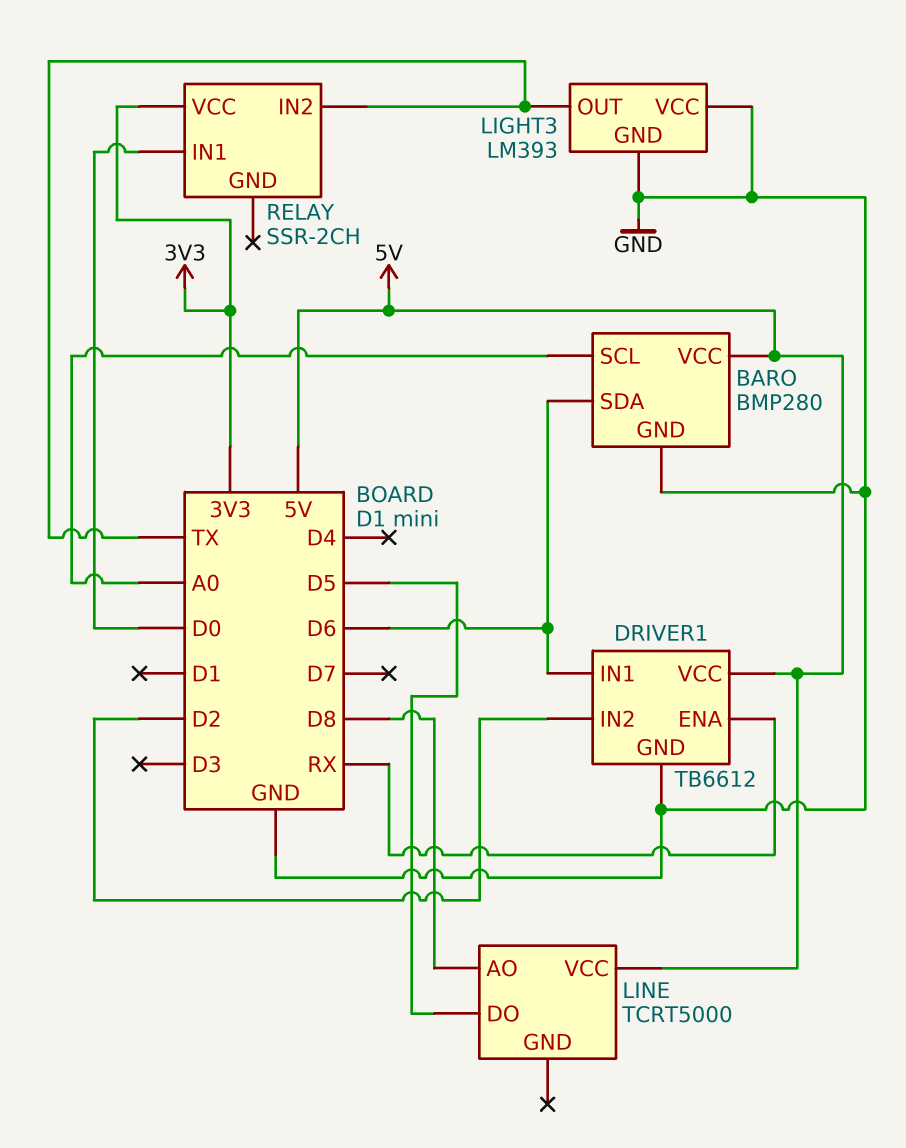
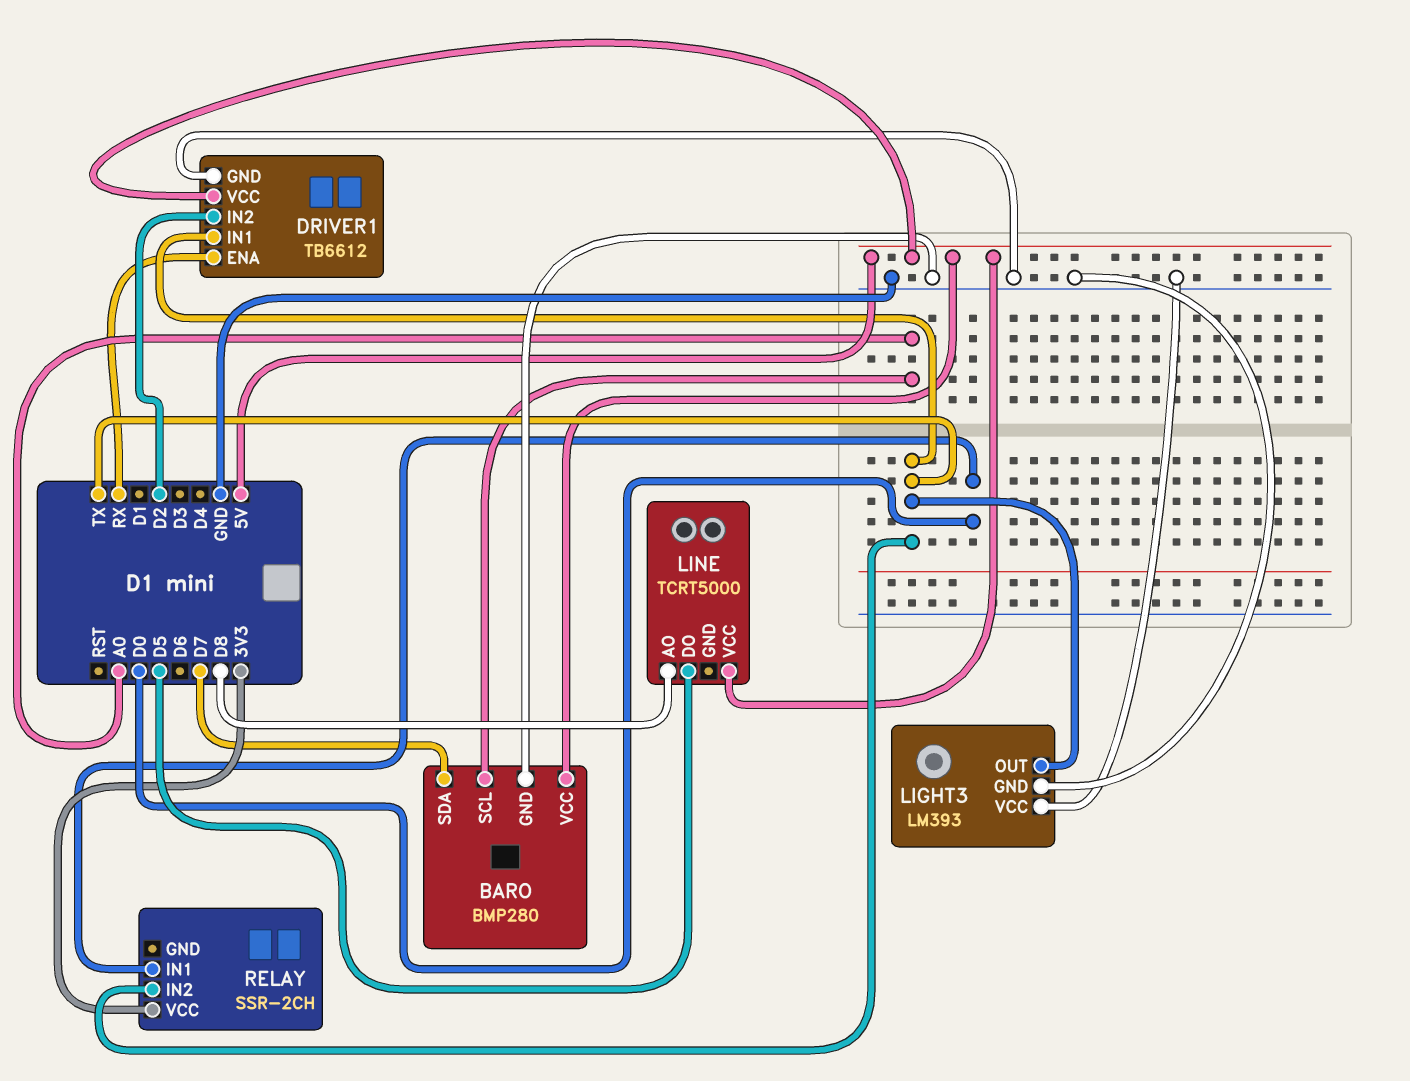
BARO pin SDA: D6 -> D7
DRIVER1 pin IN1: D6 -> TX

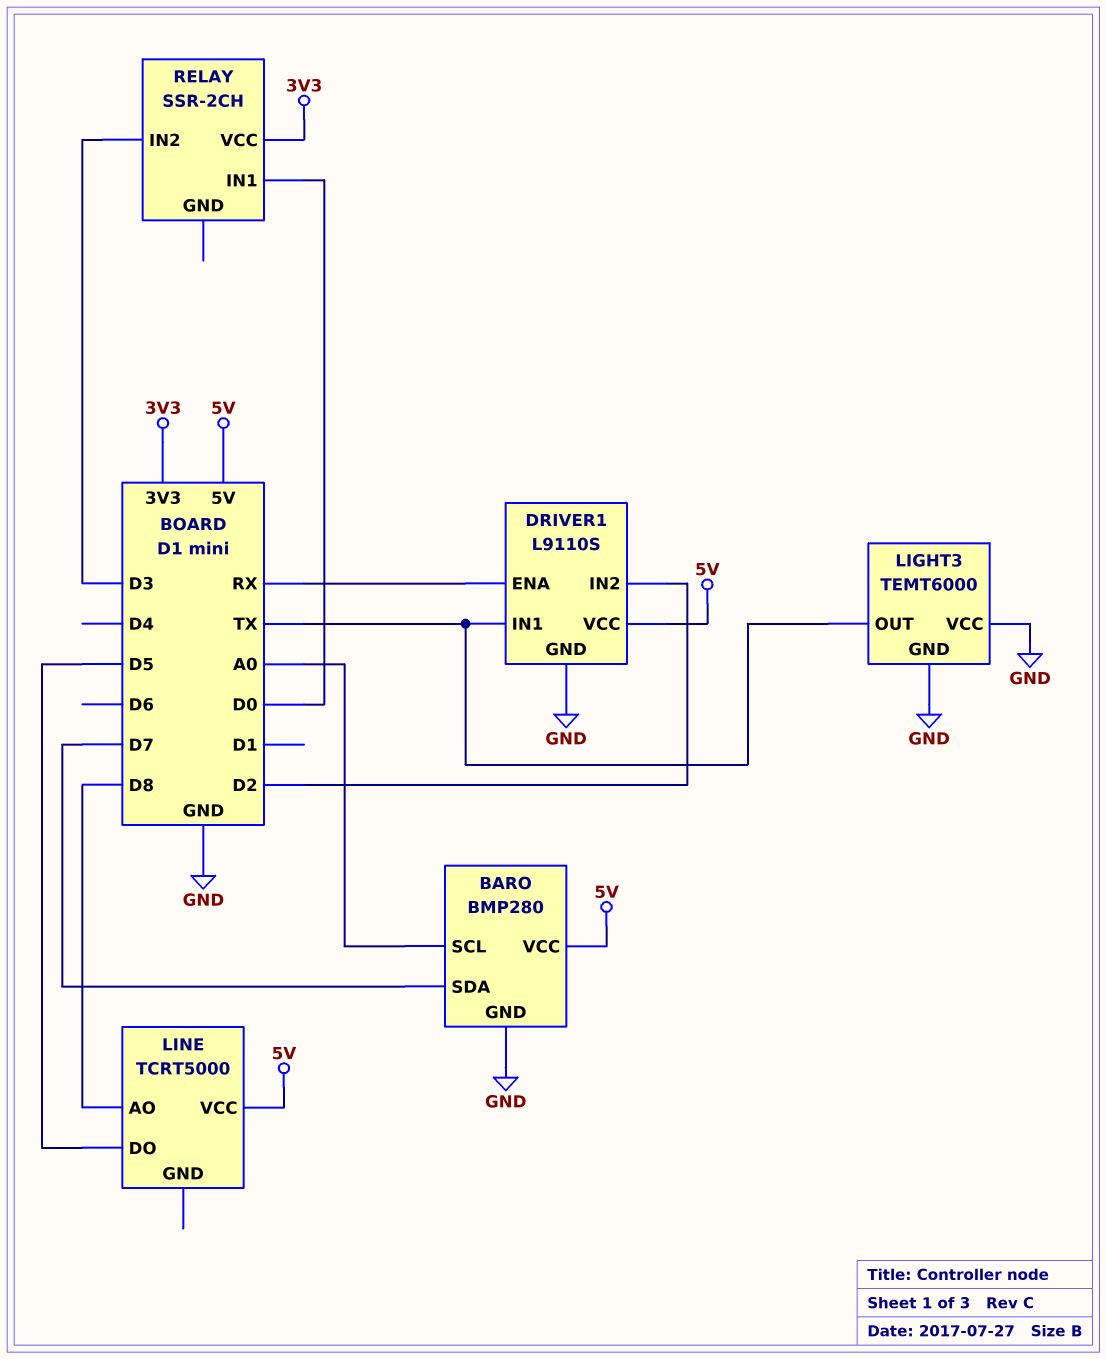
DRIVER1: TB6612 -> L9110S
LIGHT3: LM393 -> TEMT6000
RELAY pin IN2: TX -> D3

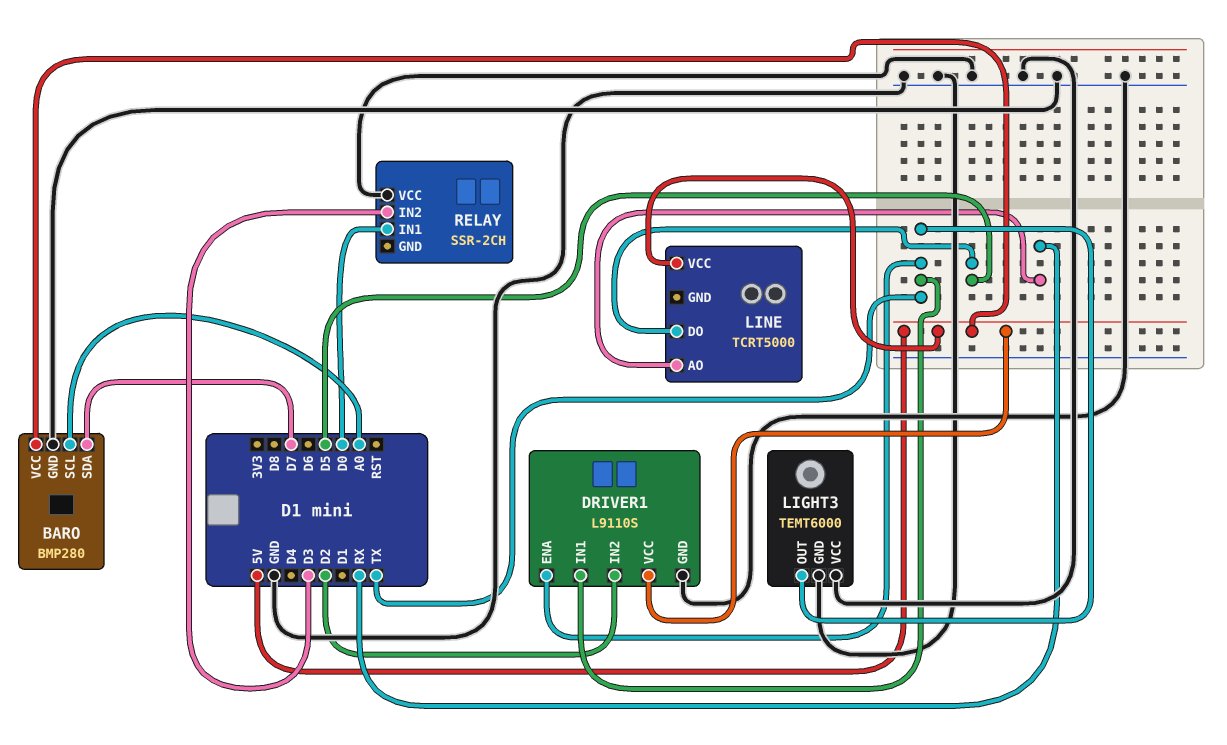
DRIVER1 pin ENA: RX -> TX
LINE pin AO: D8 -> RX
RELAY pin VCC: 3V3 -> GND

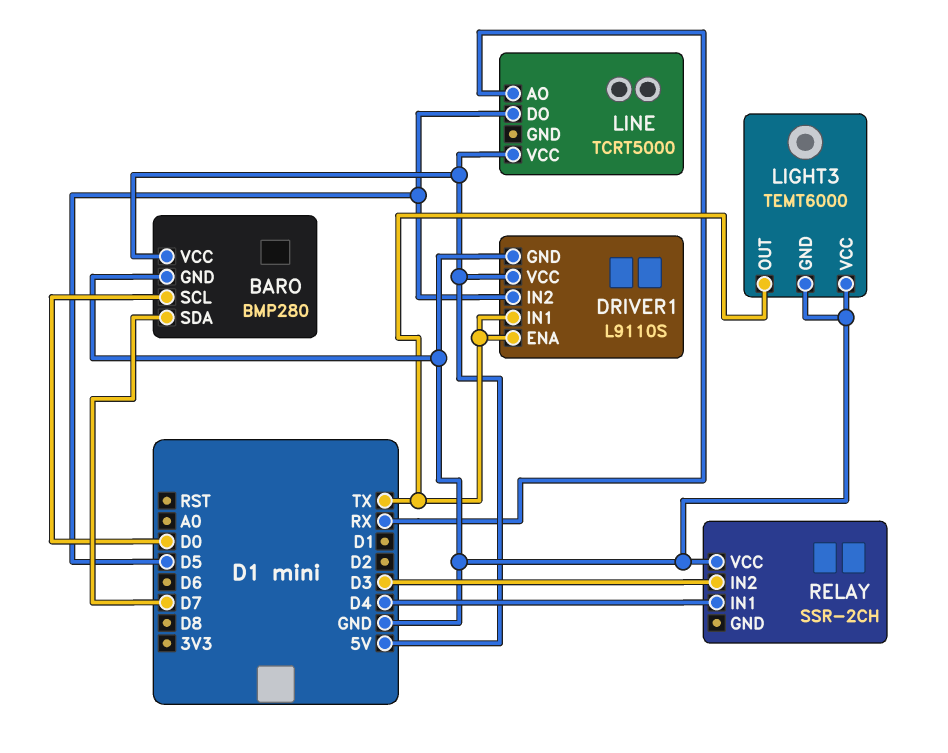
BARO pin SCL: A0 -> D0
DRIVER1 pin IN2: D2 -> D5
RELAY pin IN1: D0 -> D4

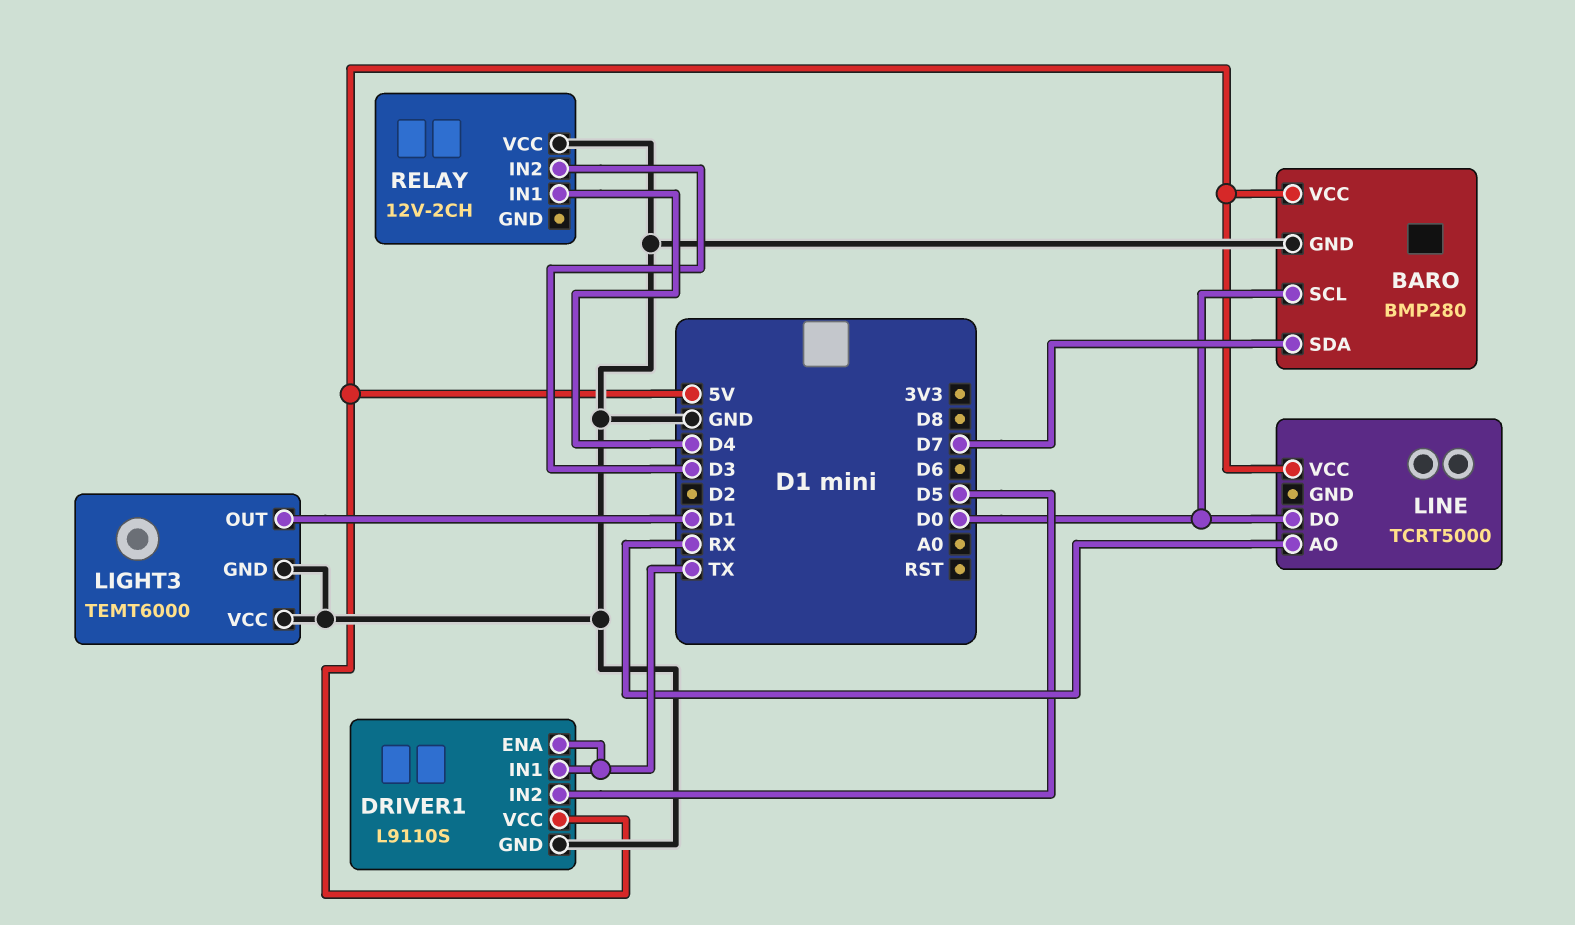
LIGHT3 pin OUT: TX -> D1
LINE pin DO: D5 -> D0
RELAY: SSR-2CH -> 12V-2CH

